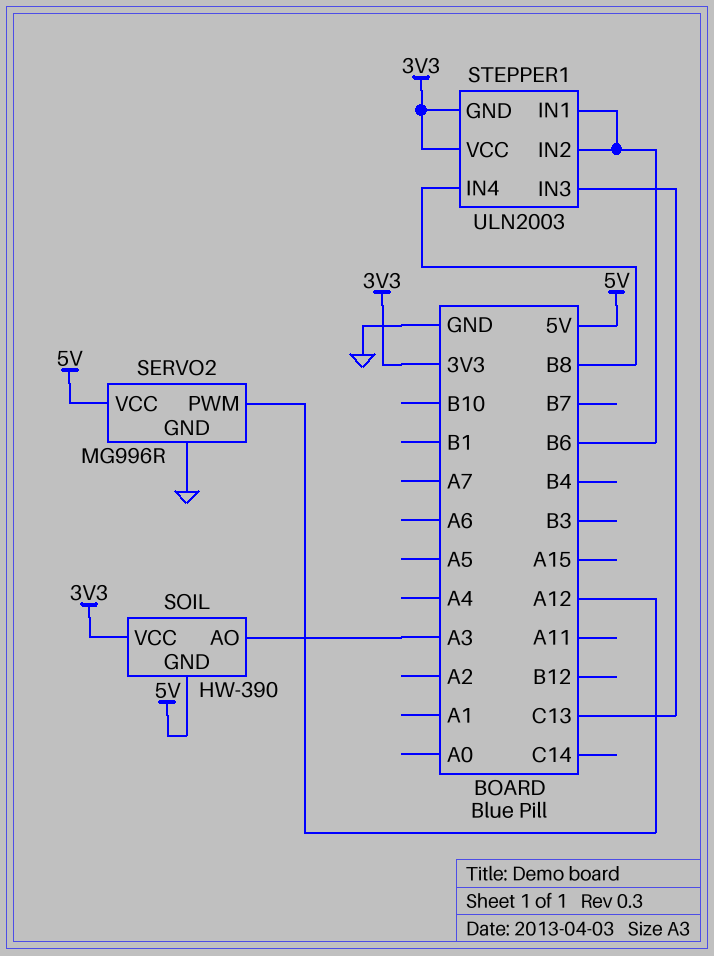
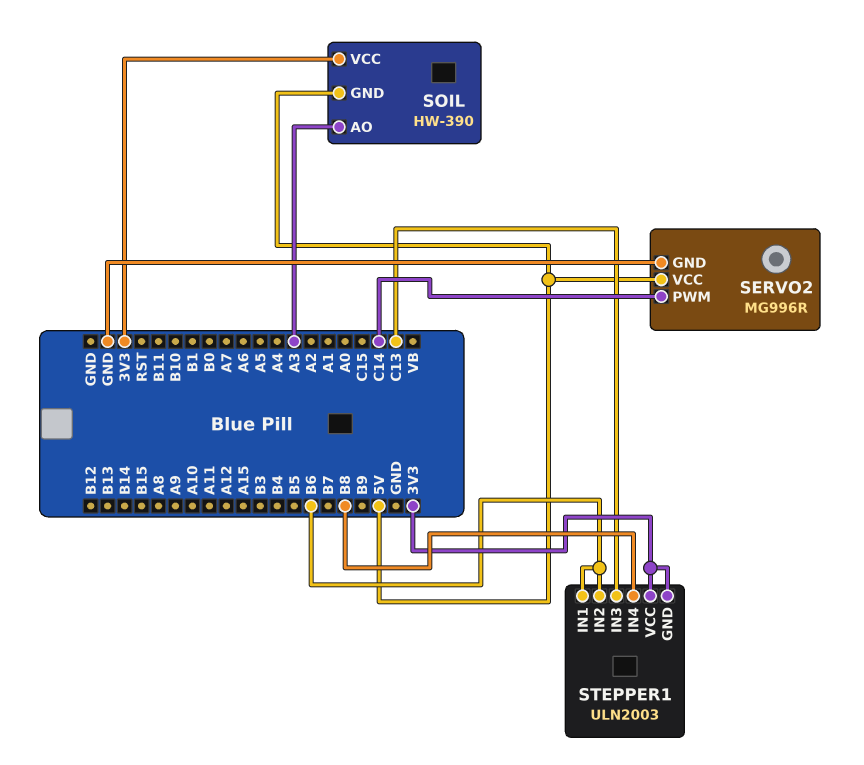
SERVO2 pin PWM: A12 -> C14

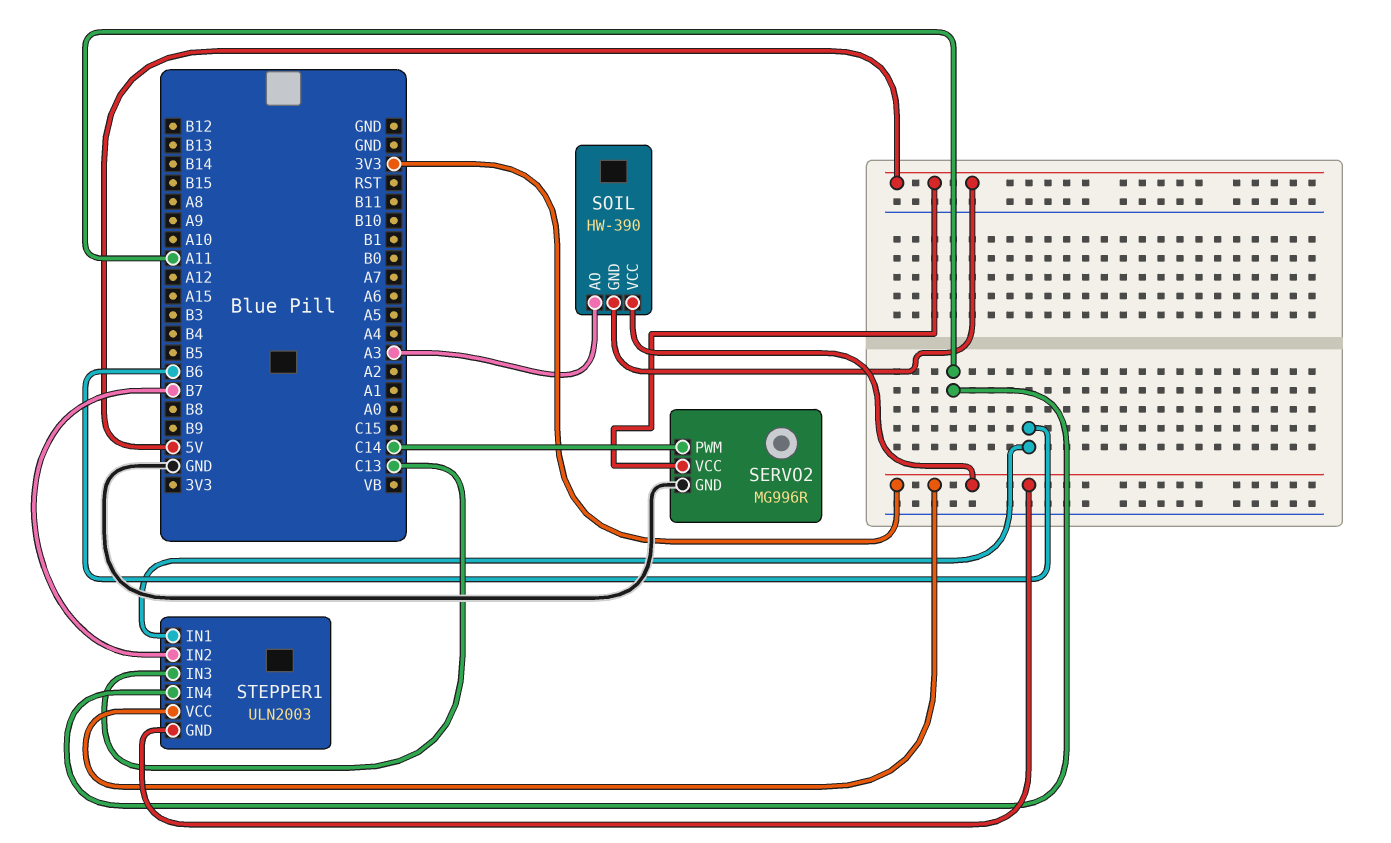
STEPPER1 pin IN2: B6 -> B7
STEPPER1 pin IN4: B8 -> A11

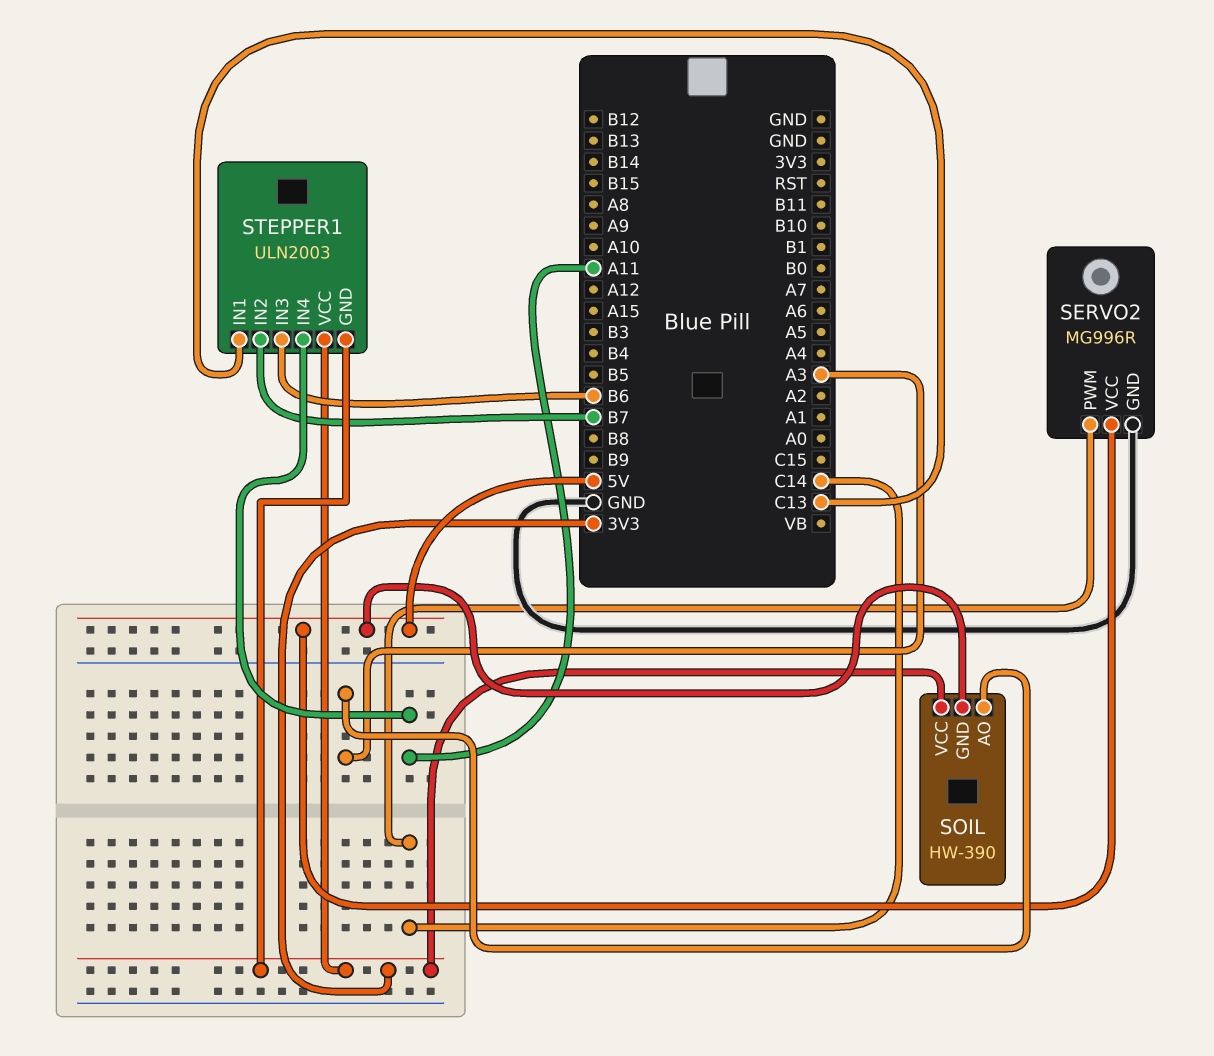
STEPPER1 pin IN1: B6 -> C13
STEPPER1 pin IN3: C13 -> B6

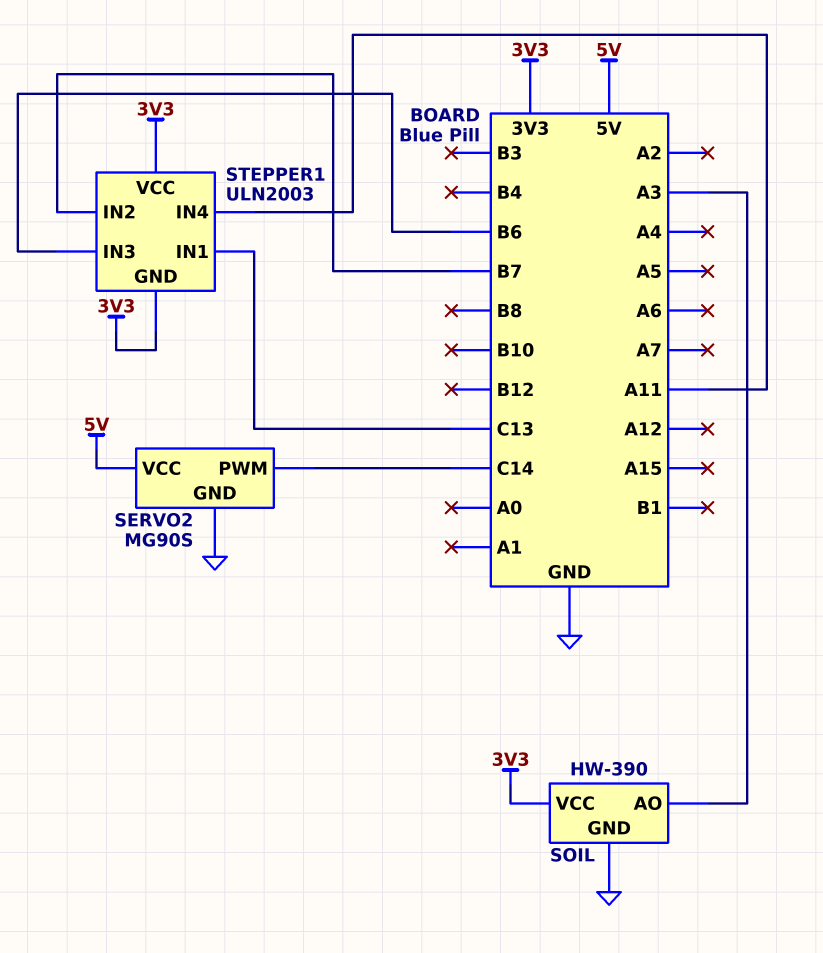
SERVO2: MG996R -> MG90S
SOIL pin GND: 5V -> GND

